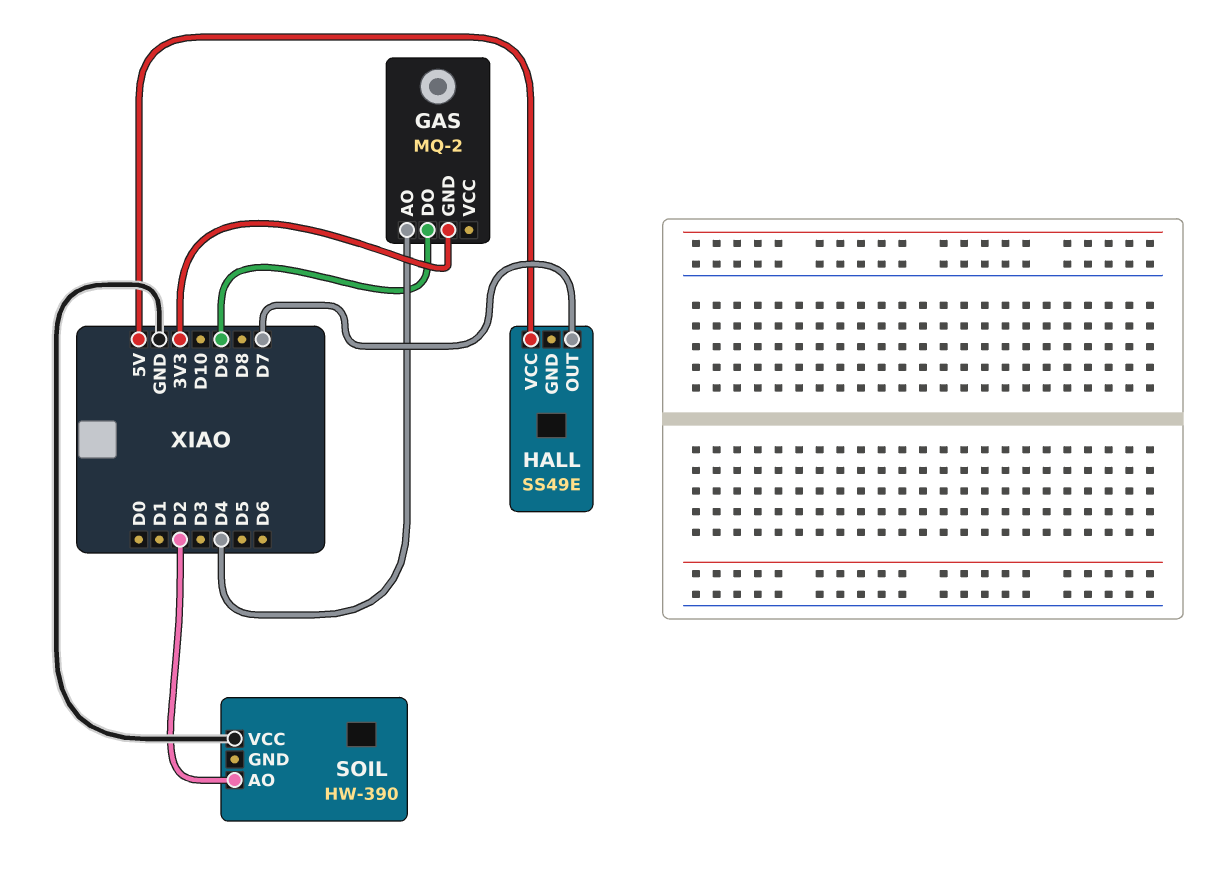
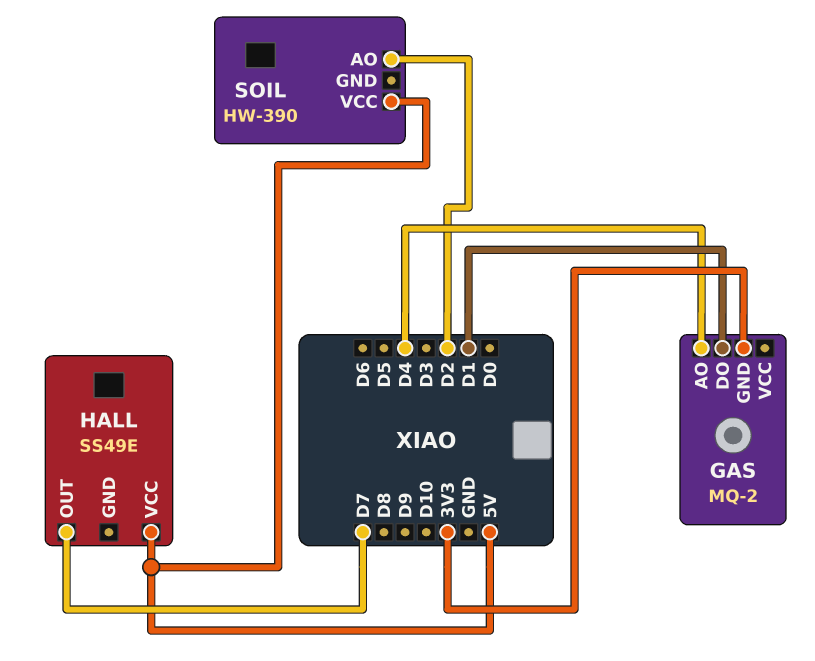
GAS pin DO: D9 -> D1
SOIL pin VCC: GND -> 5V

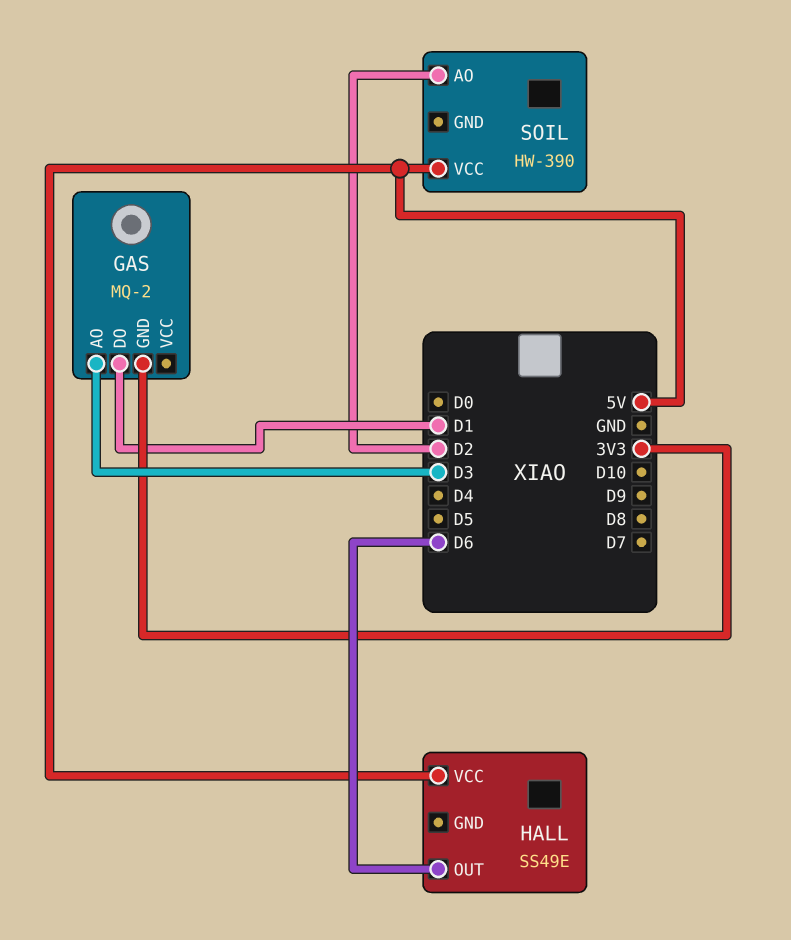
GAS pin AO: D4 -> D3
HALL pin OUT: D7 -> D6

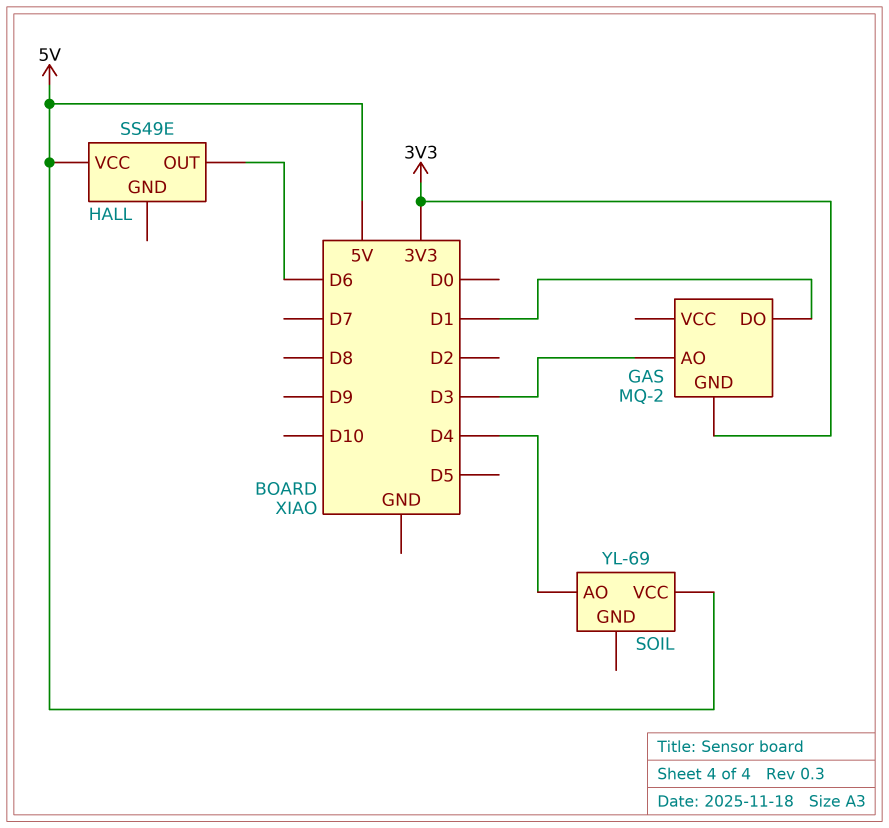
SOIL: HW-390 -> YL-69
SOIL pin AO: D2 -> D4

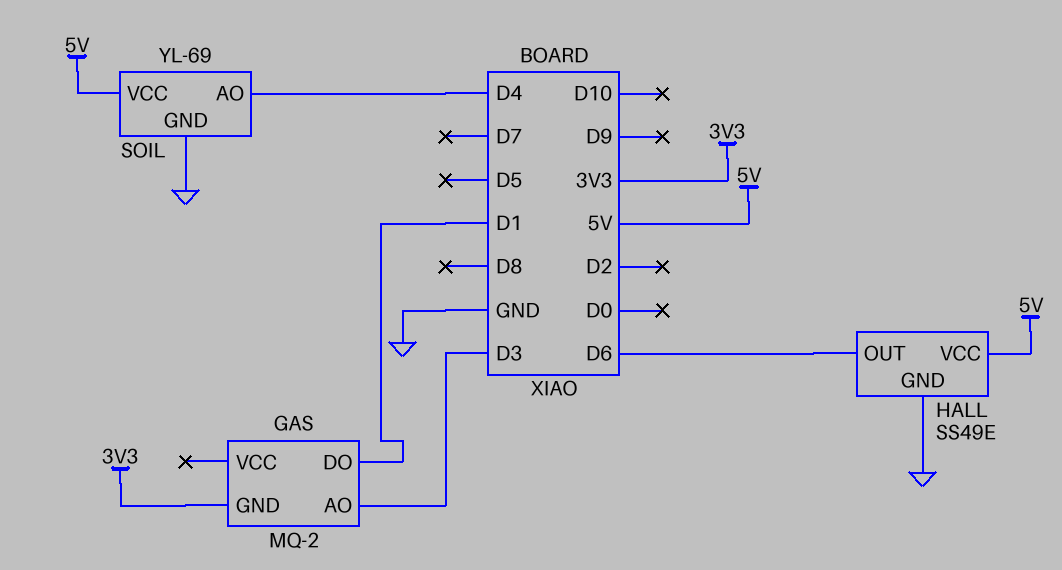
HALL pin GND: none -> GND
SOIL pin GND: none -> GND

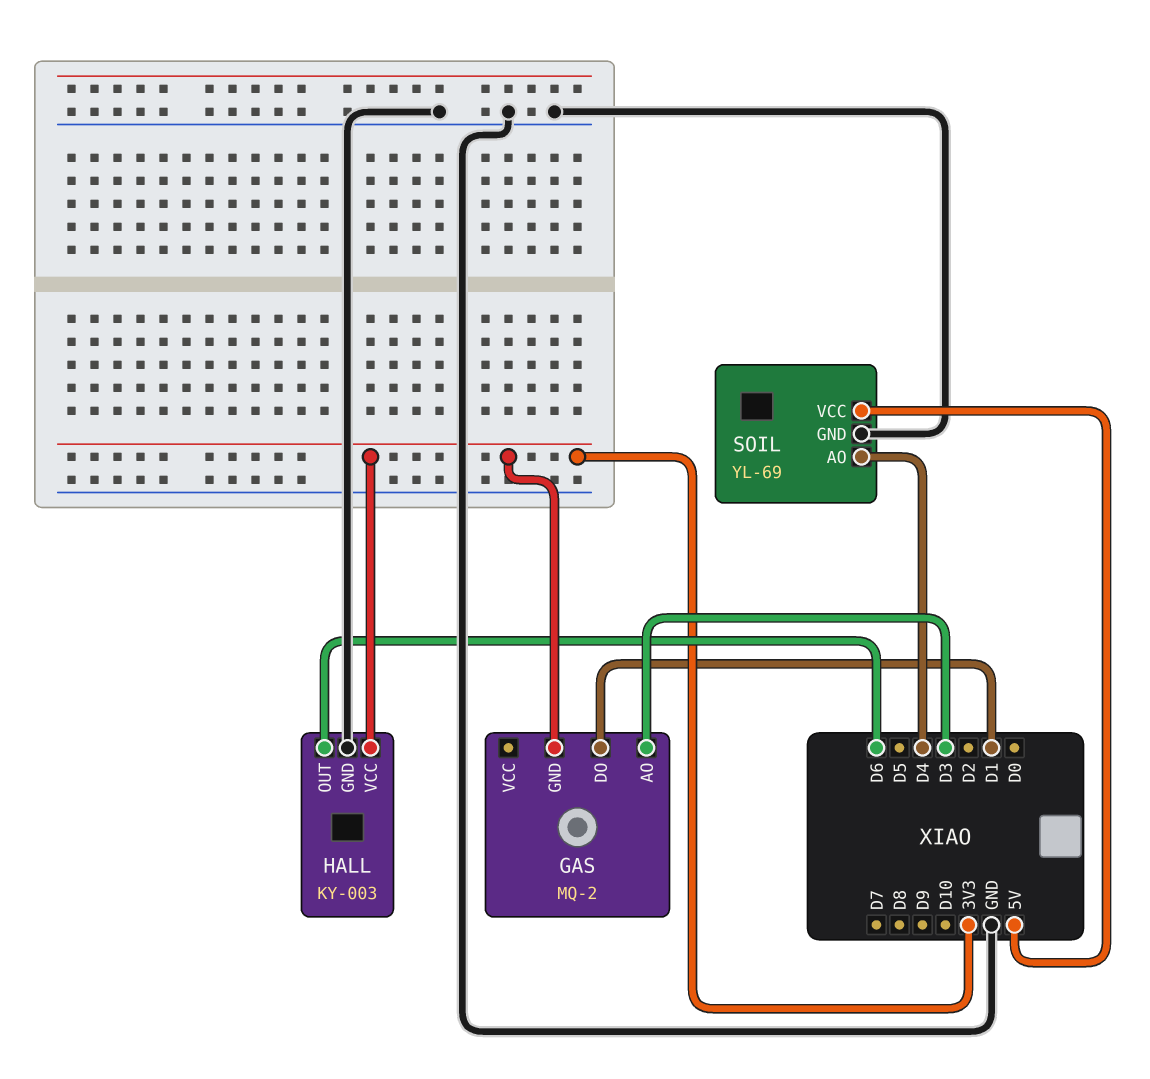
HALL: SS49E -> KY-003
HALL pin VCC: 5V -> 3V3

